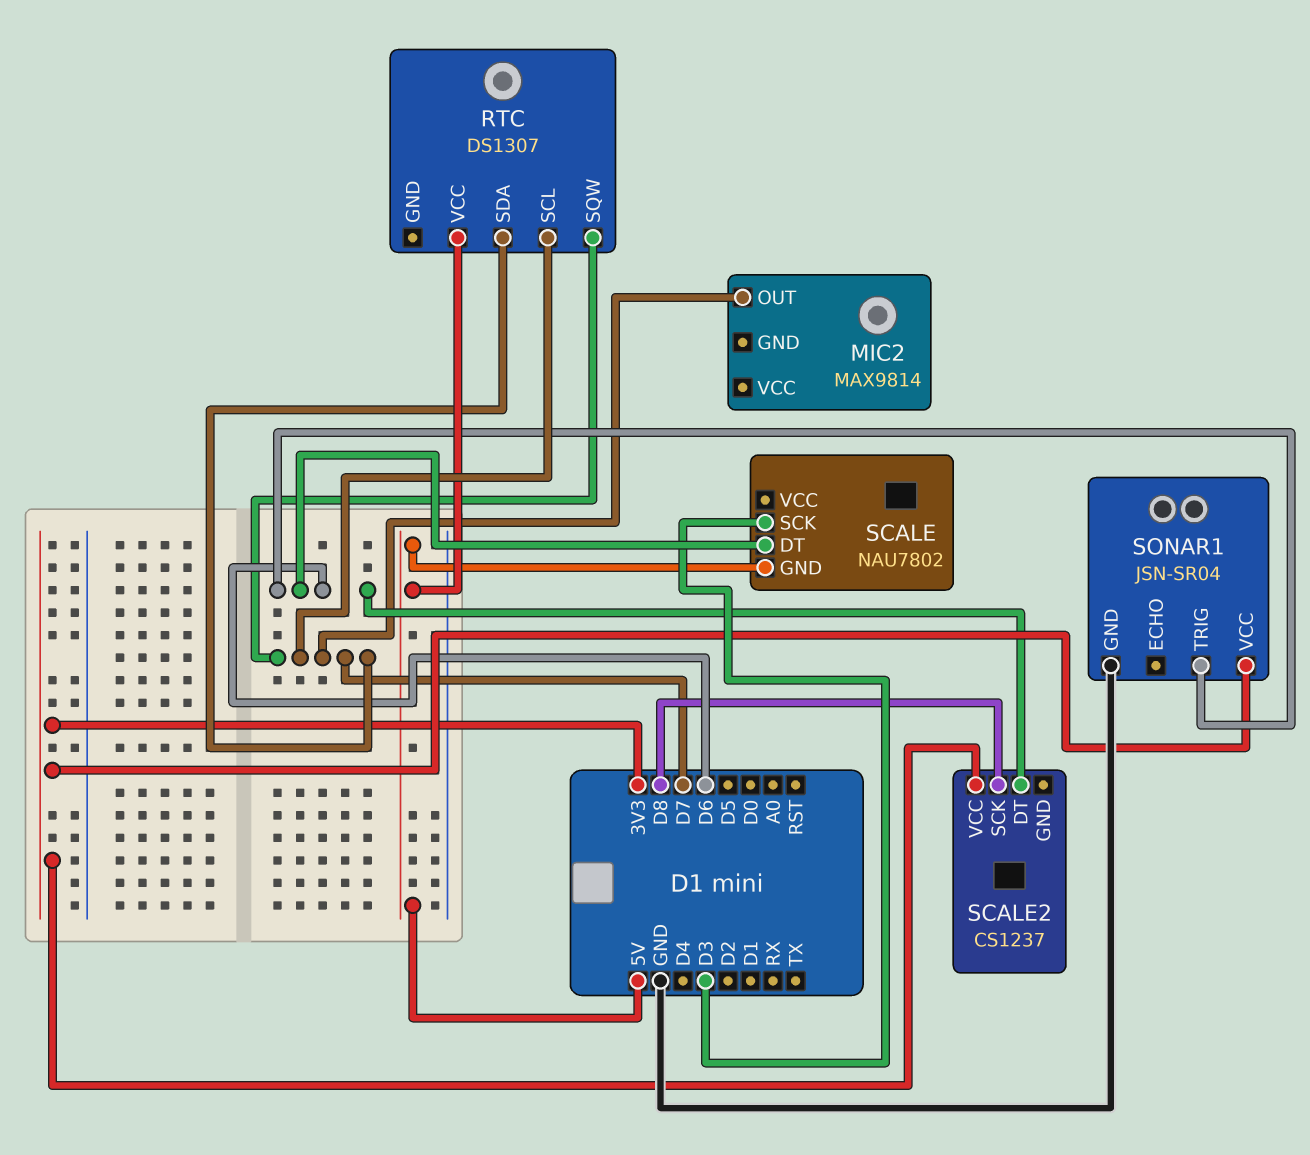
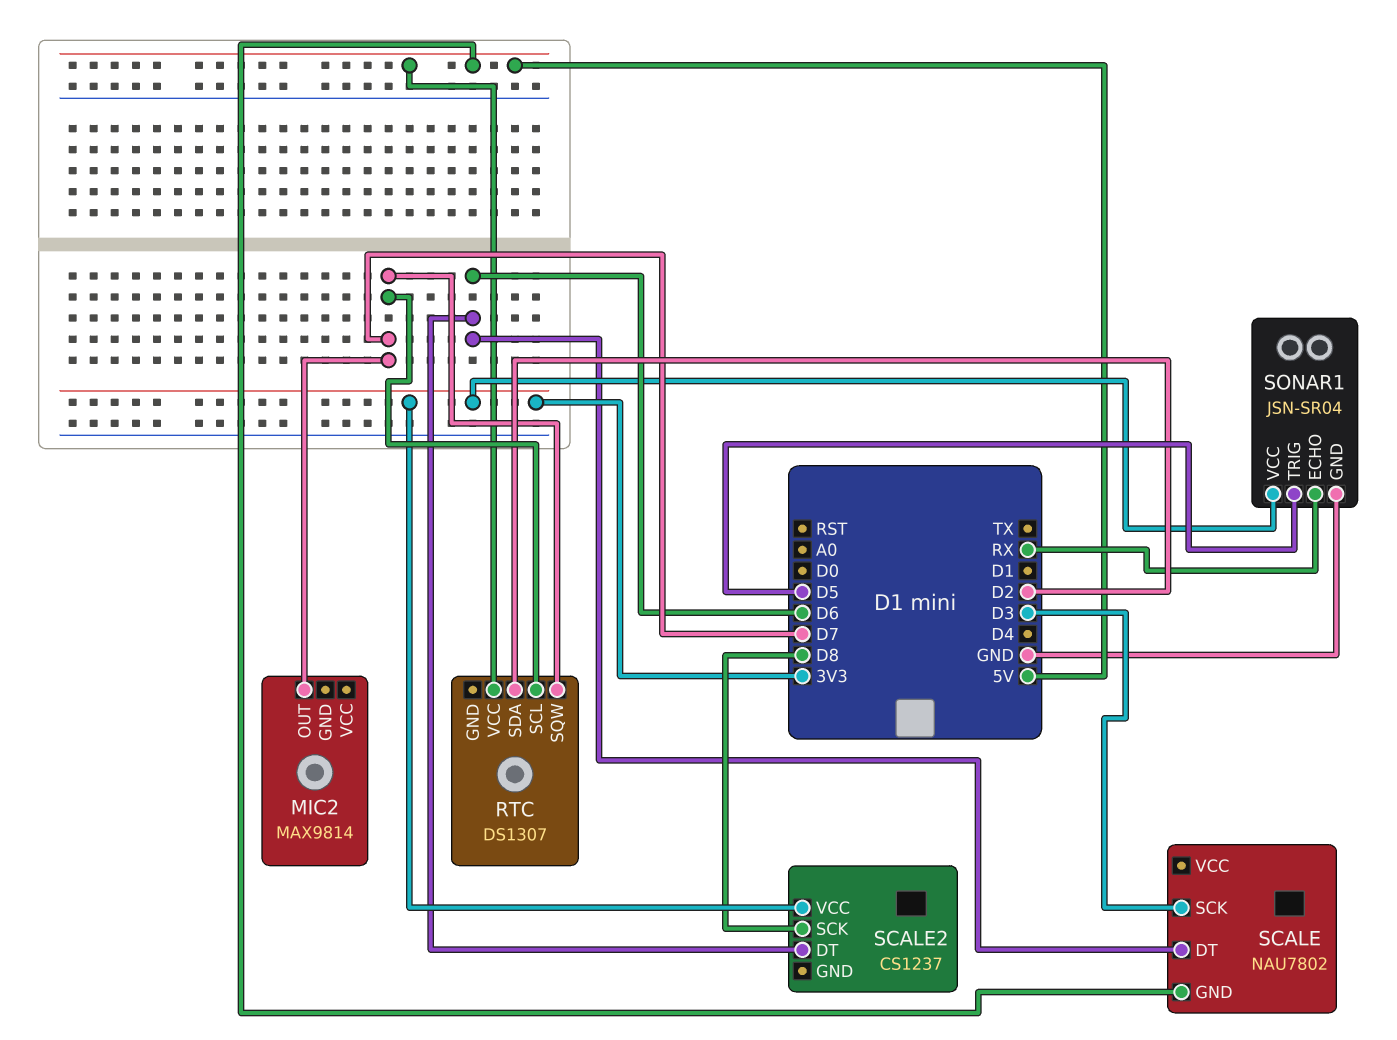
RTC pin SDA: D7 -> D2
SONAR1 pin ECHO: none -> RX
SONAR1 pin TRIG: D6 -> D5

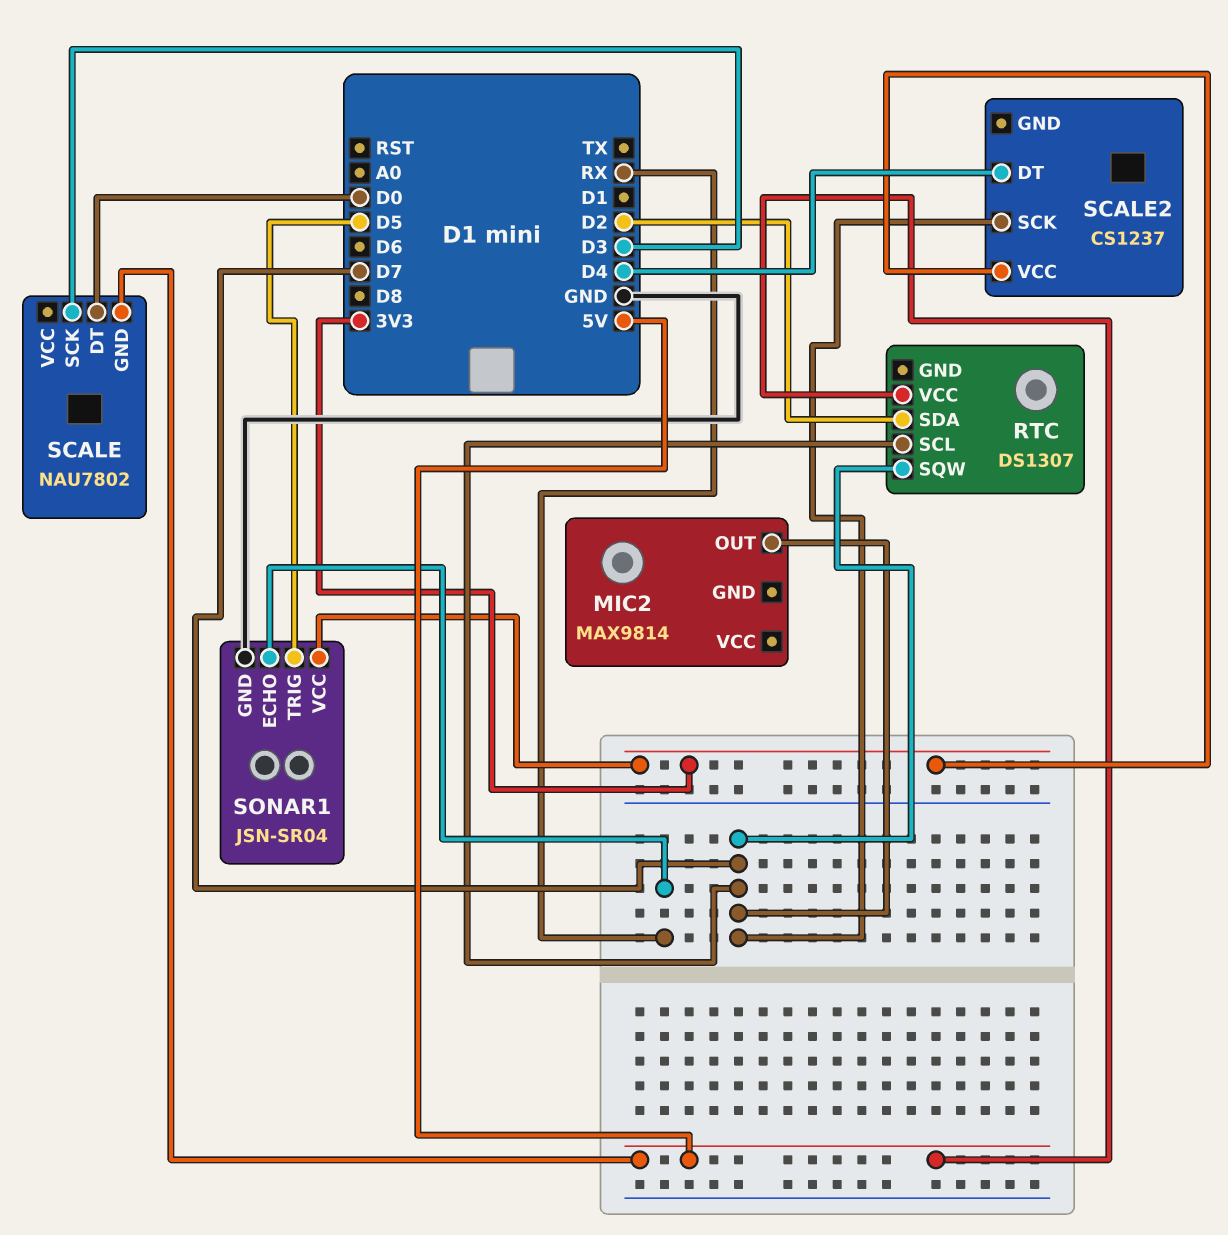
SCALE pin DT: D6 -> D0
SCALE2 pin DT: D6 -> D4
SCALE2 pin SCK: D8 -> D7

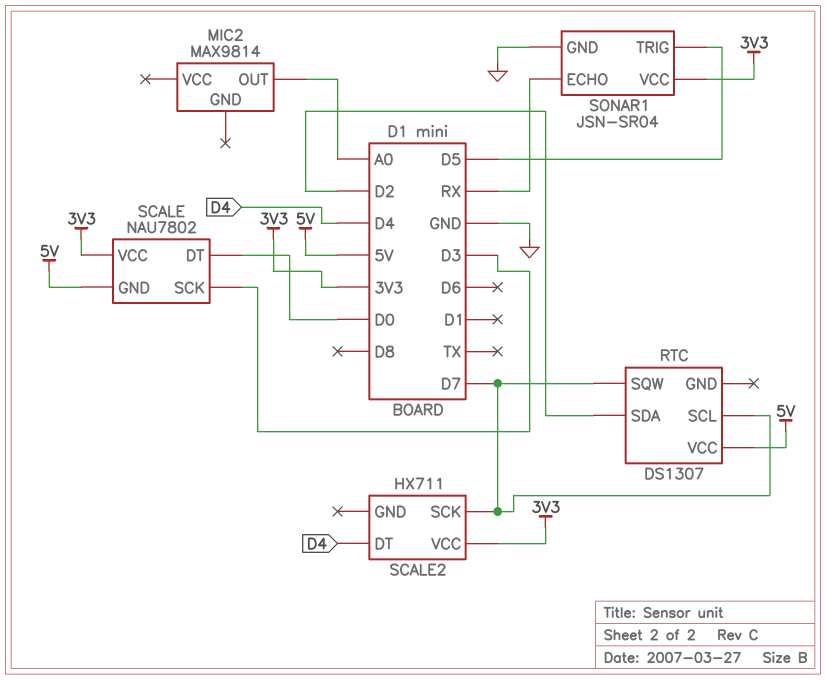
MIC2 pin OUT: D7 -> A0
SCALE pin VCC: none -> 3V3
SCALE2: CS1237 -> HX711

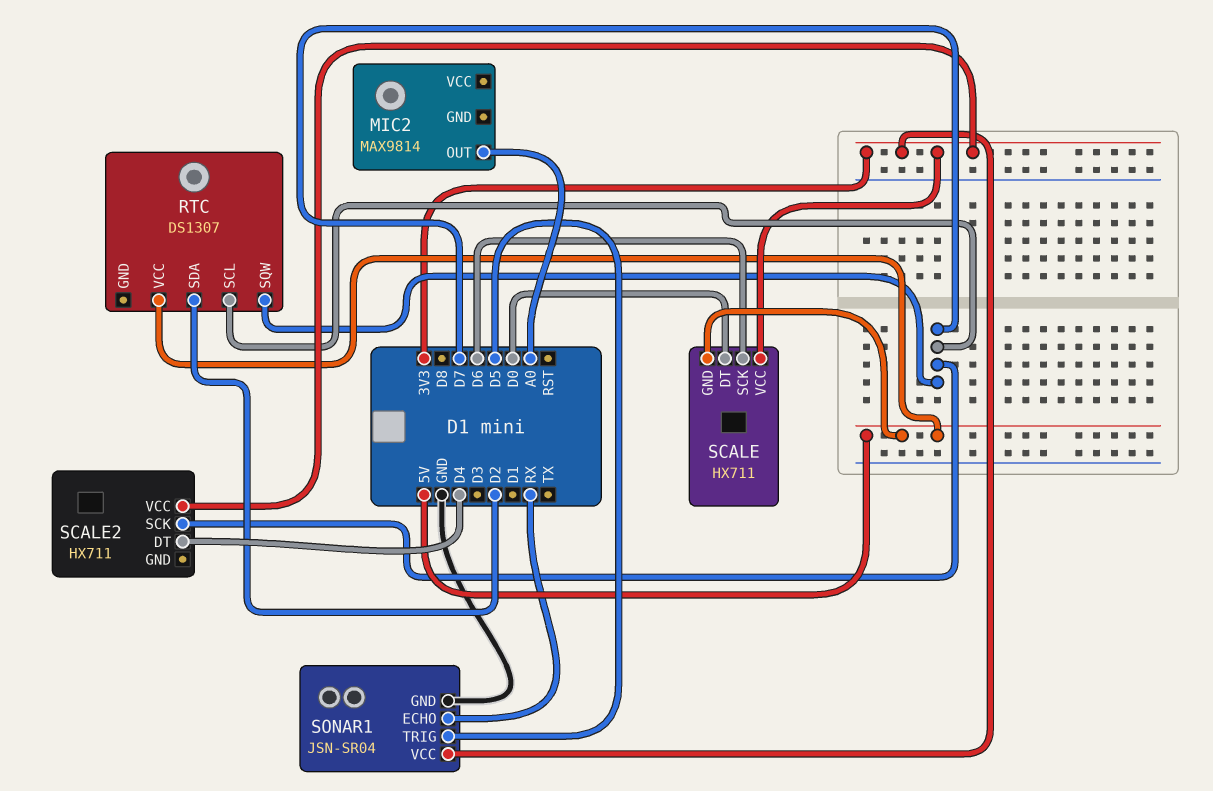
SCALE: NAU7802 -> HX711
SCALE pin SCK: D3 -> D6

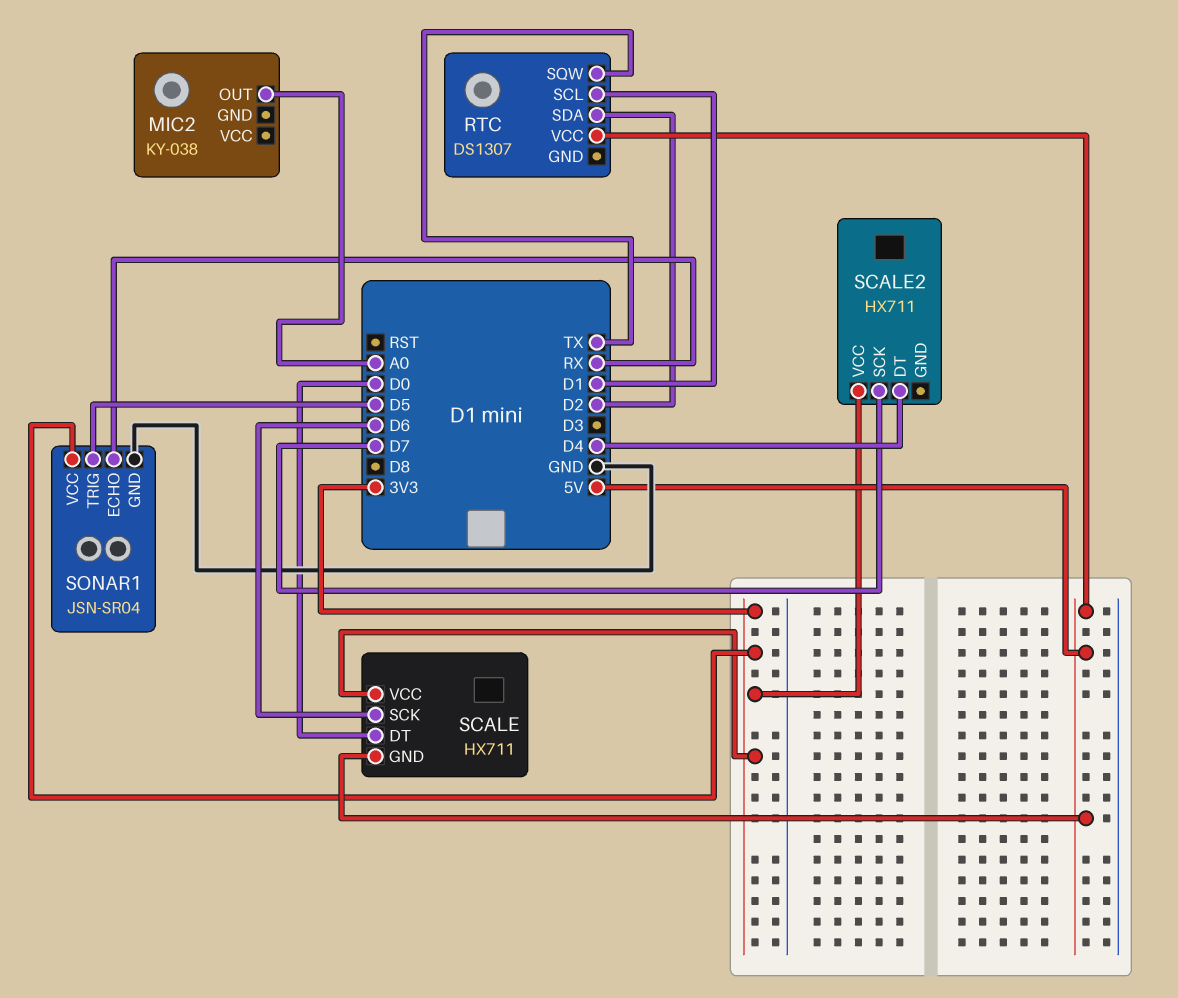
MIC2: MAX9814 -> KY-038
RTC pin SCL: D7 -> D1
RTC pin SQW: D7 -> TX

